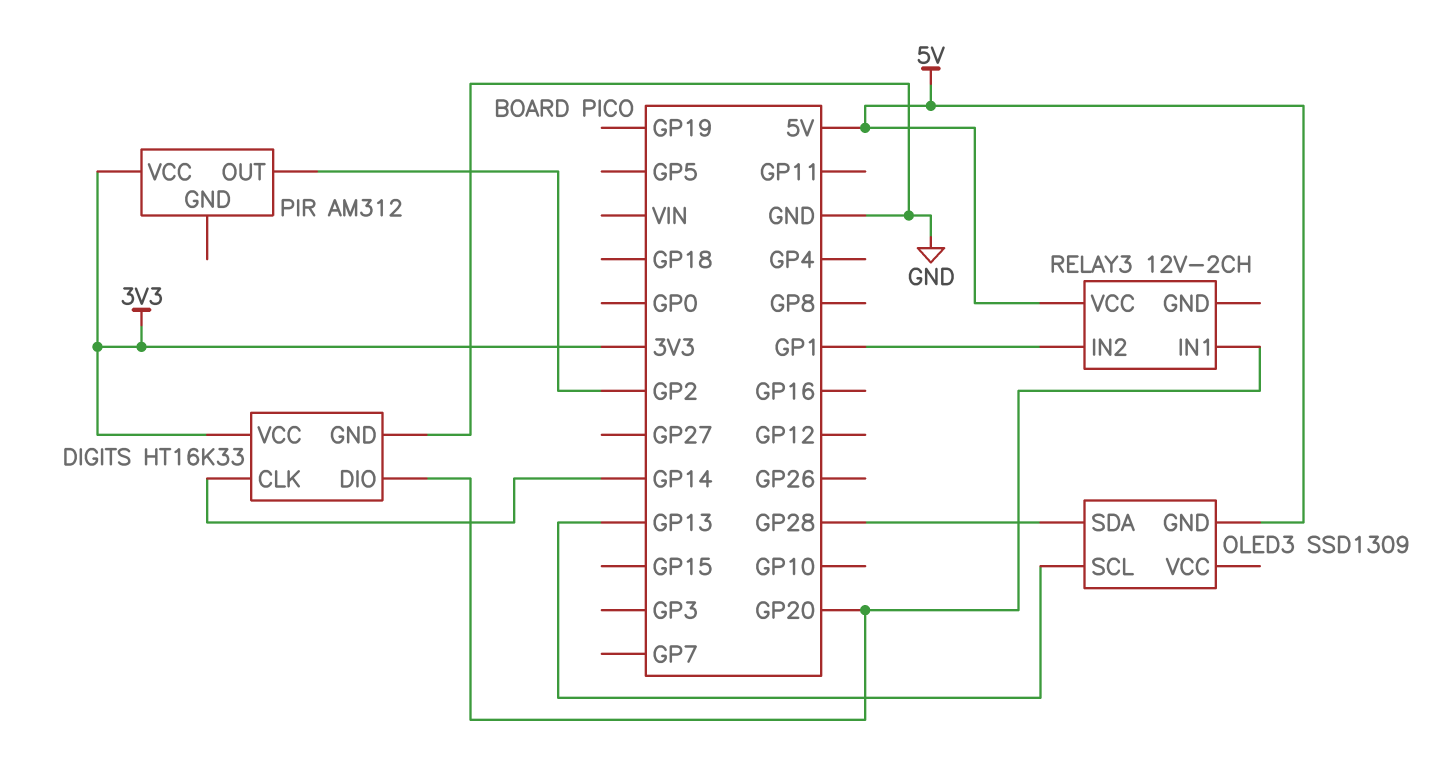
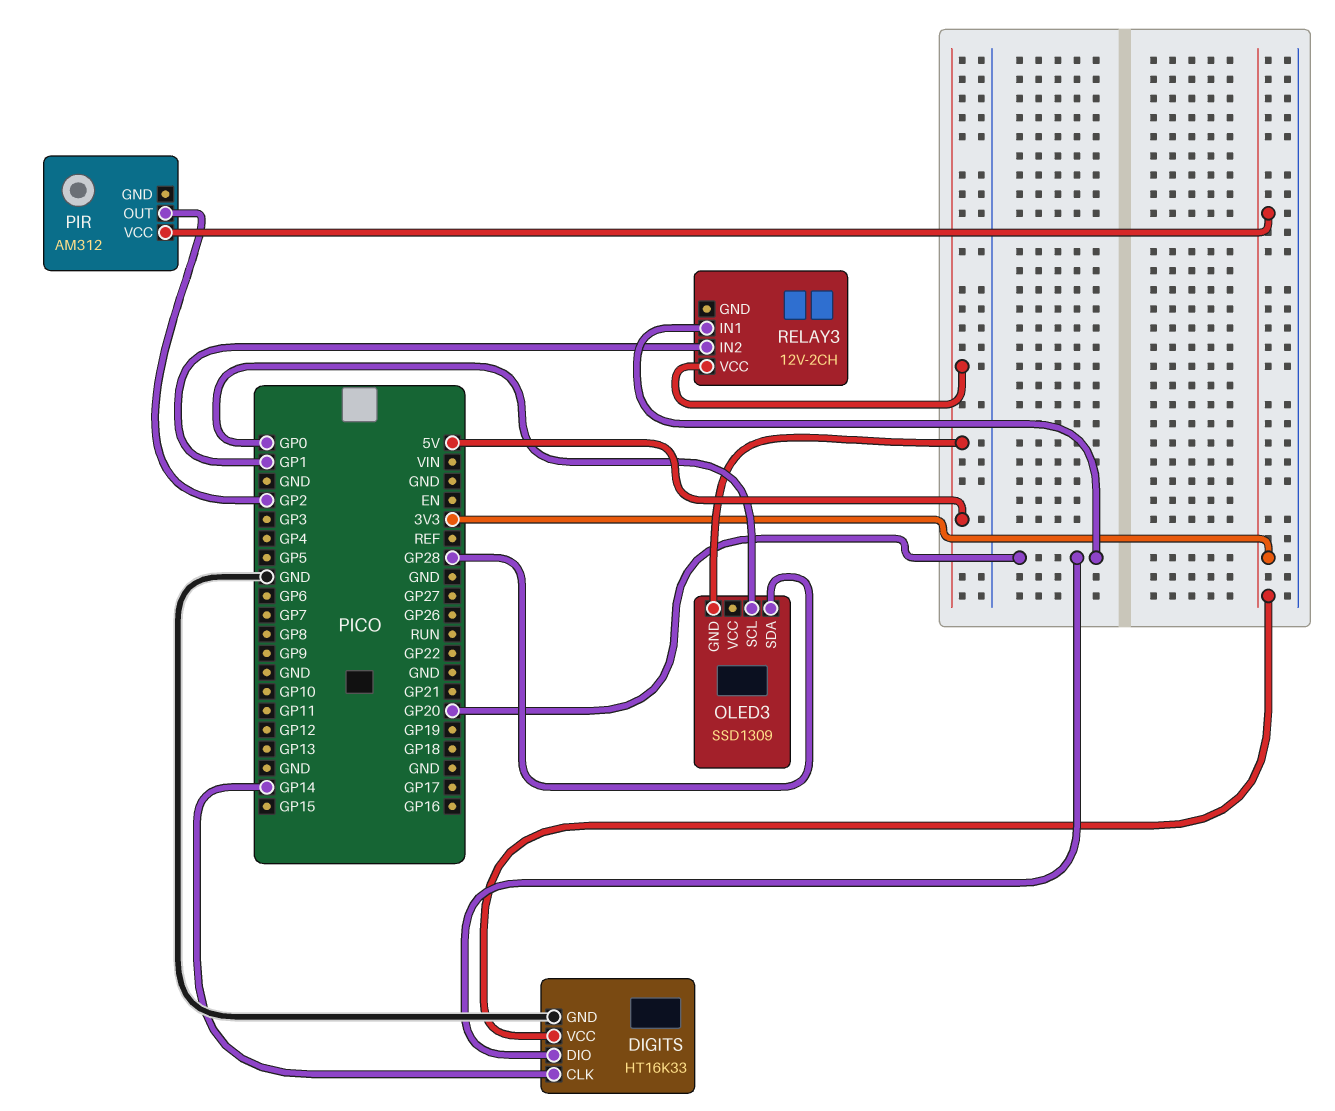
OLED3 pin SCL: GP13 -> GP0

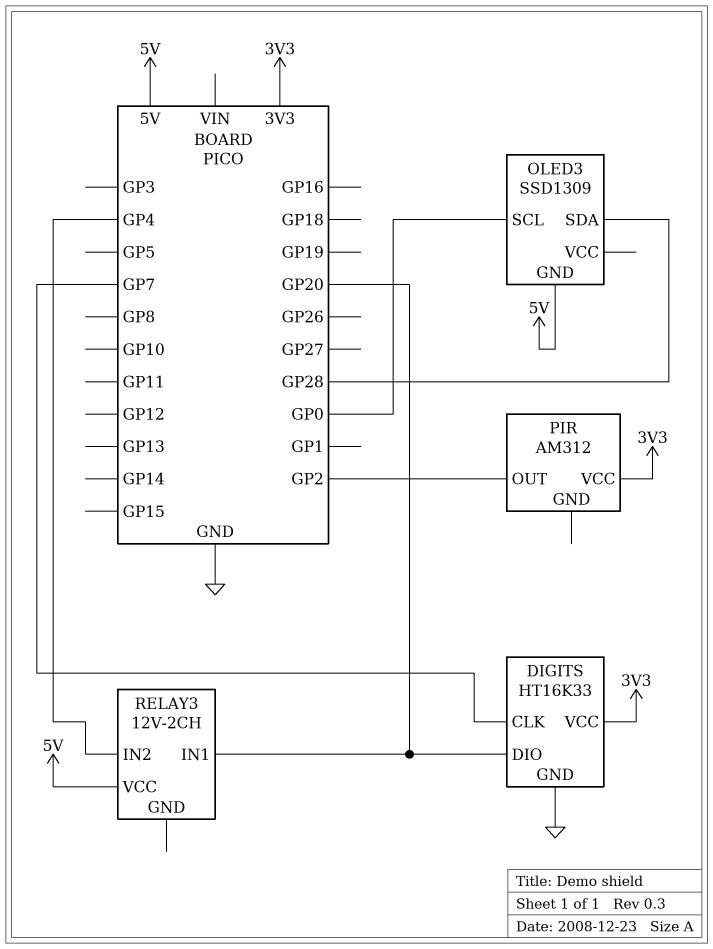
DIGITS pin CLK: GP14 -> GP7
RELAY3 pin IN2: GP1 -> GP4

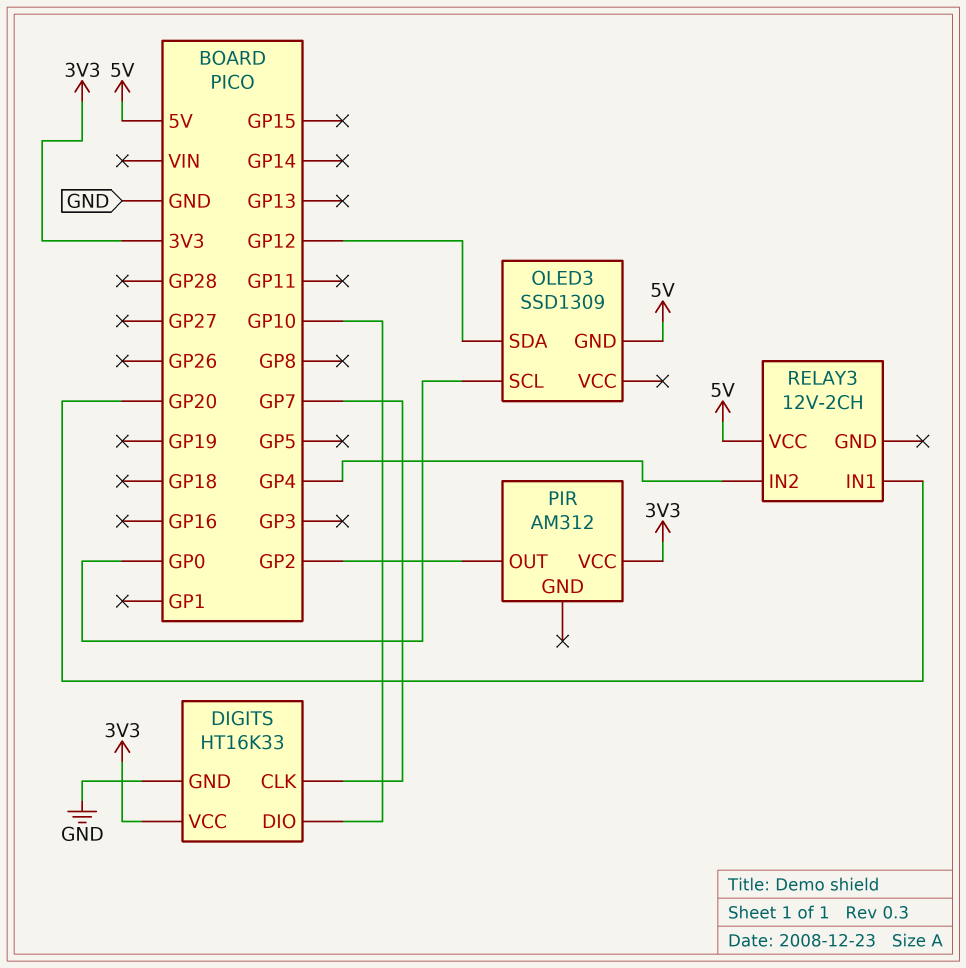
DIGITS pin DIO: GP20 -> GP10
OLED3 pin SDA: GP28 -> GP12

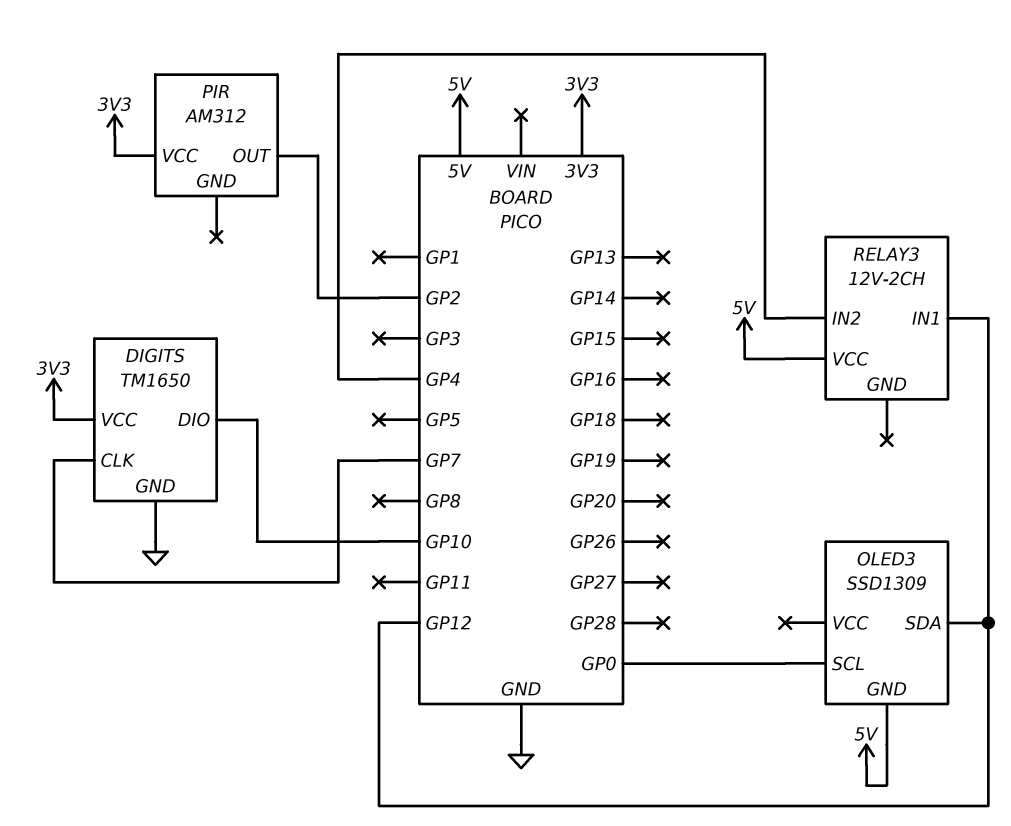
DIGITS: HT16K33 -> TM1650
RELAY3 pin IN1: GP20 -> GP12

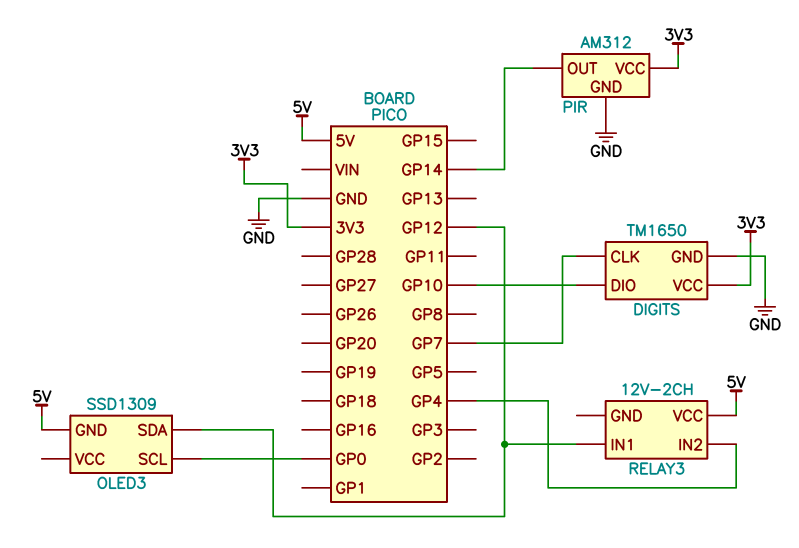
PIR pin GND: none -> GND
PIR pin OUT: GP2 -> GP14

